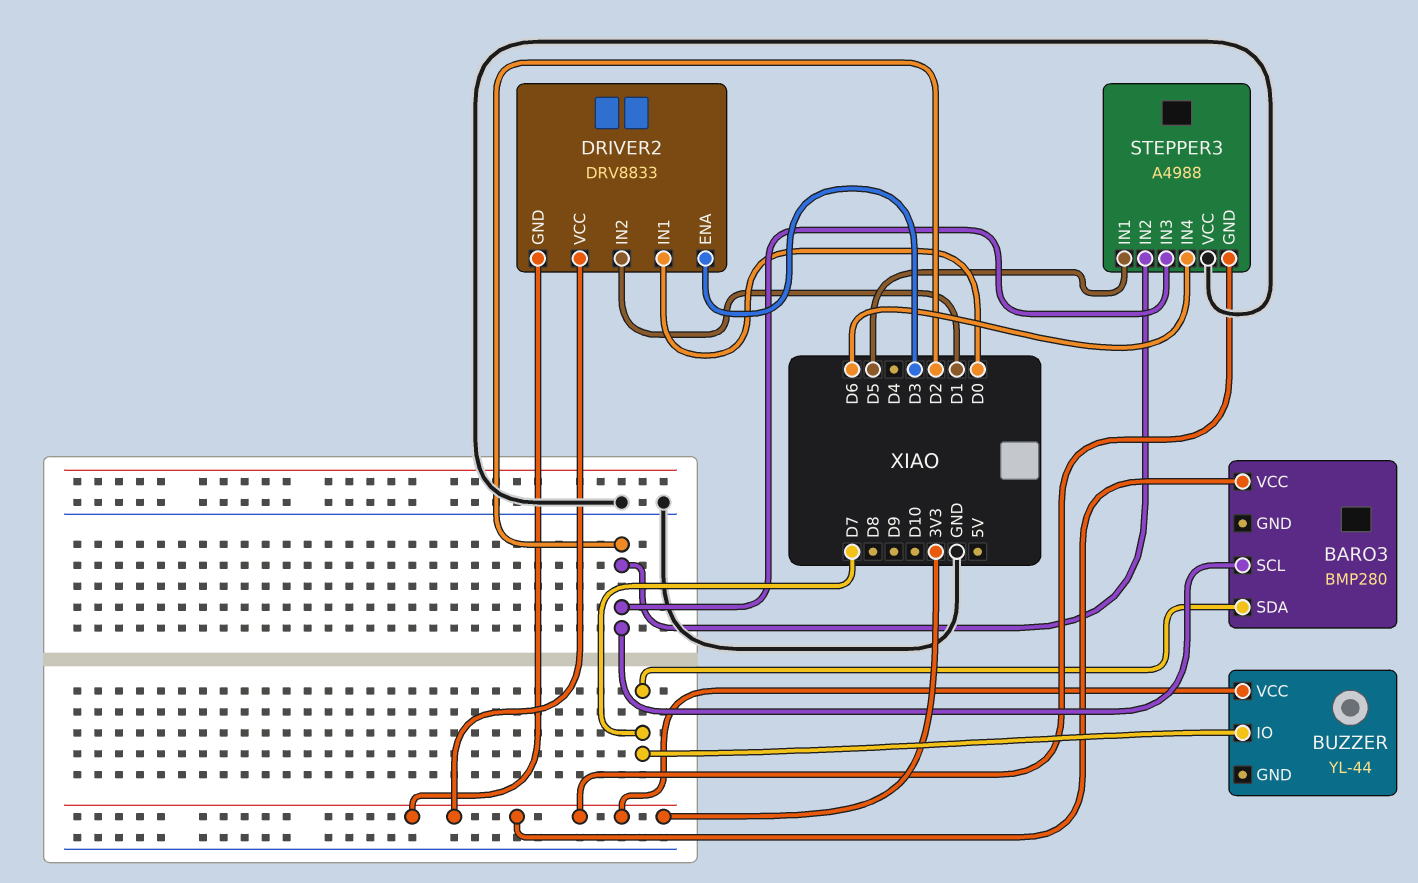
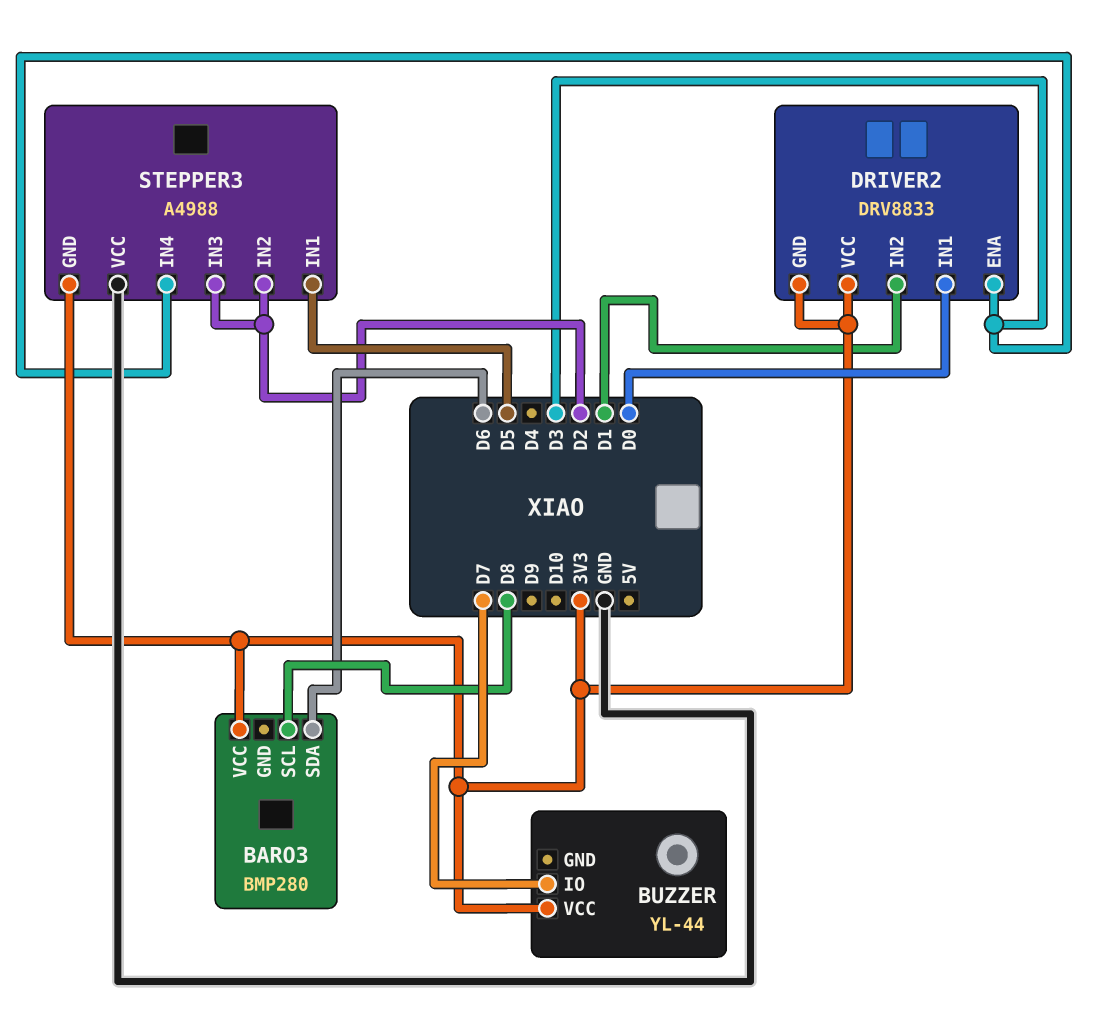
BARO3 pin SCL: D2 -> D8
BARO3 pin SDA: D7 -> D6
STEPPER3 pin IN4: D6 -> D3

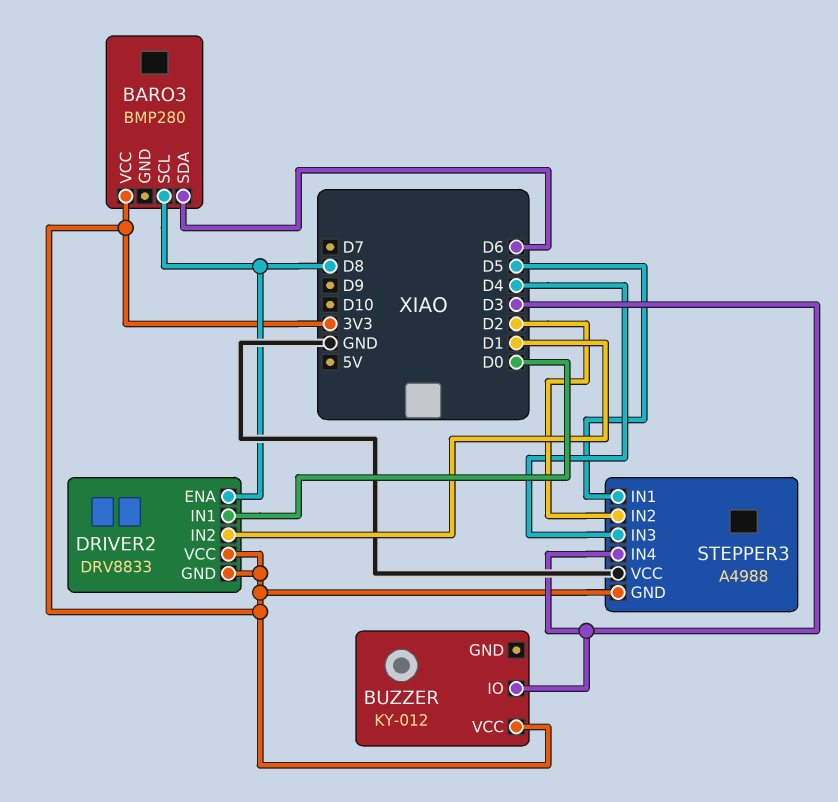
BUZZER: YL-44 -> KY-012
BUZZER pin IO: D7 -> D3
DRIVER2 pin ENA: D3 -> D8
STEPPER3 pin IN3: D2 -> D4

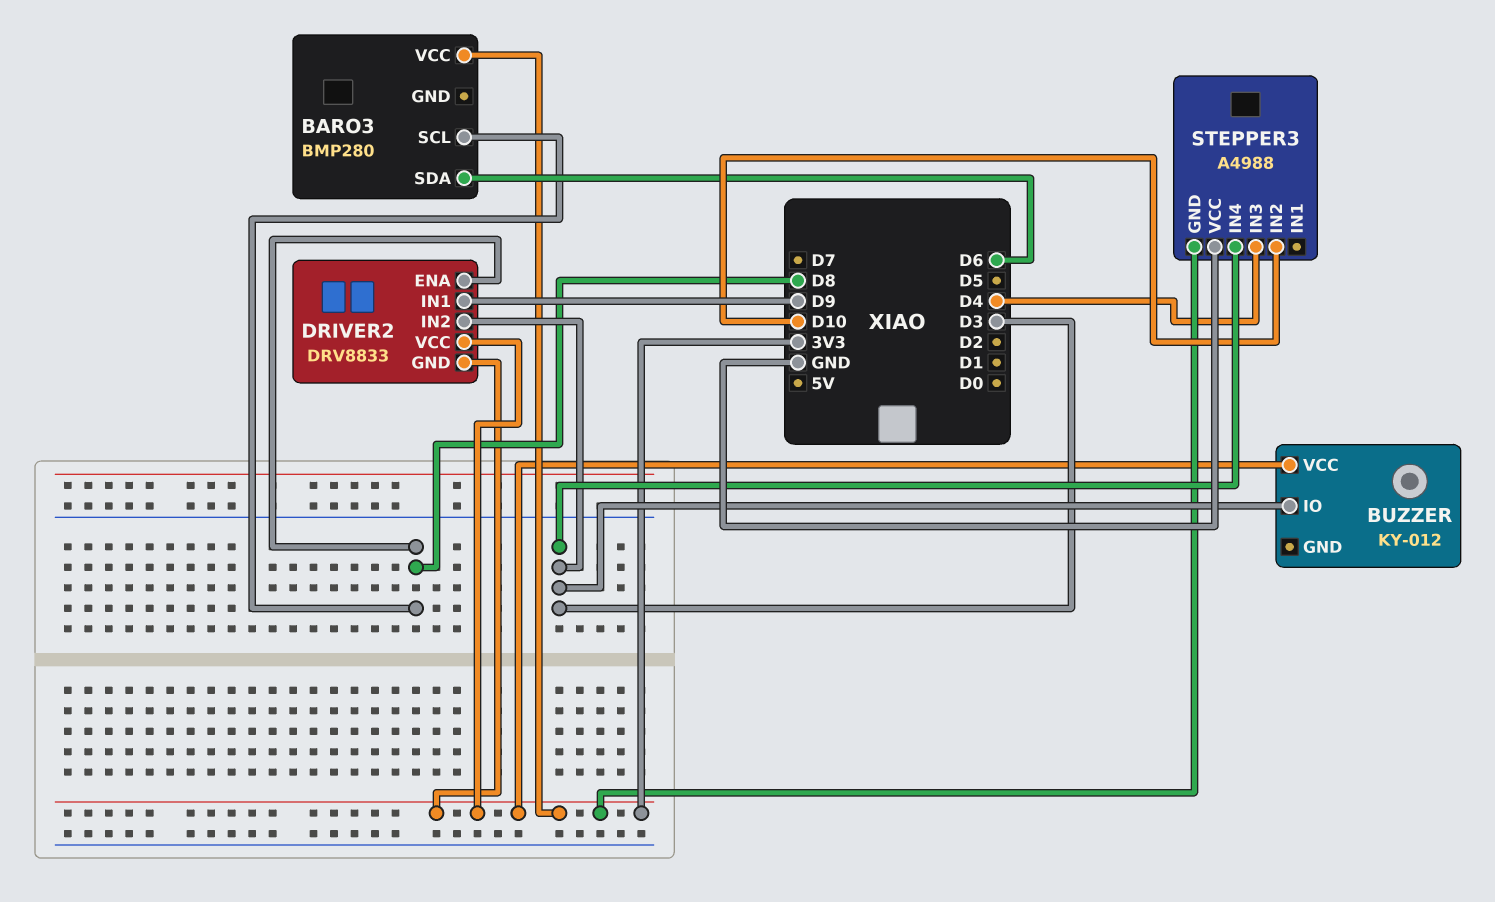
DRIVER2 pin IN1: D0 -> D9
DRIVER2 pin IN2: D1 -> D3
STEPPER3 pin IN1: D5 -> none
STEPPER3 pin IN2: D2 -> D10

